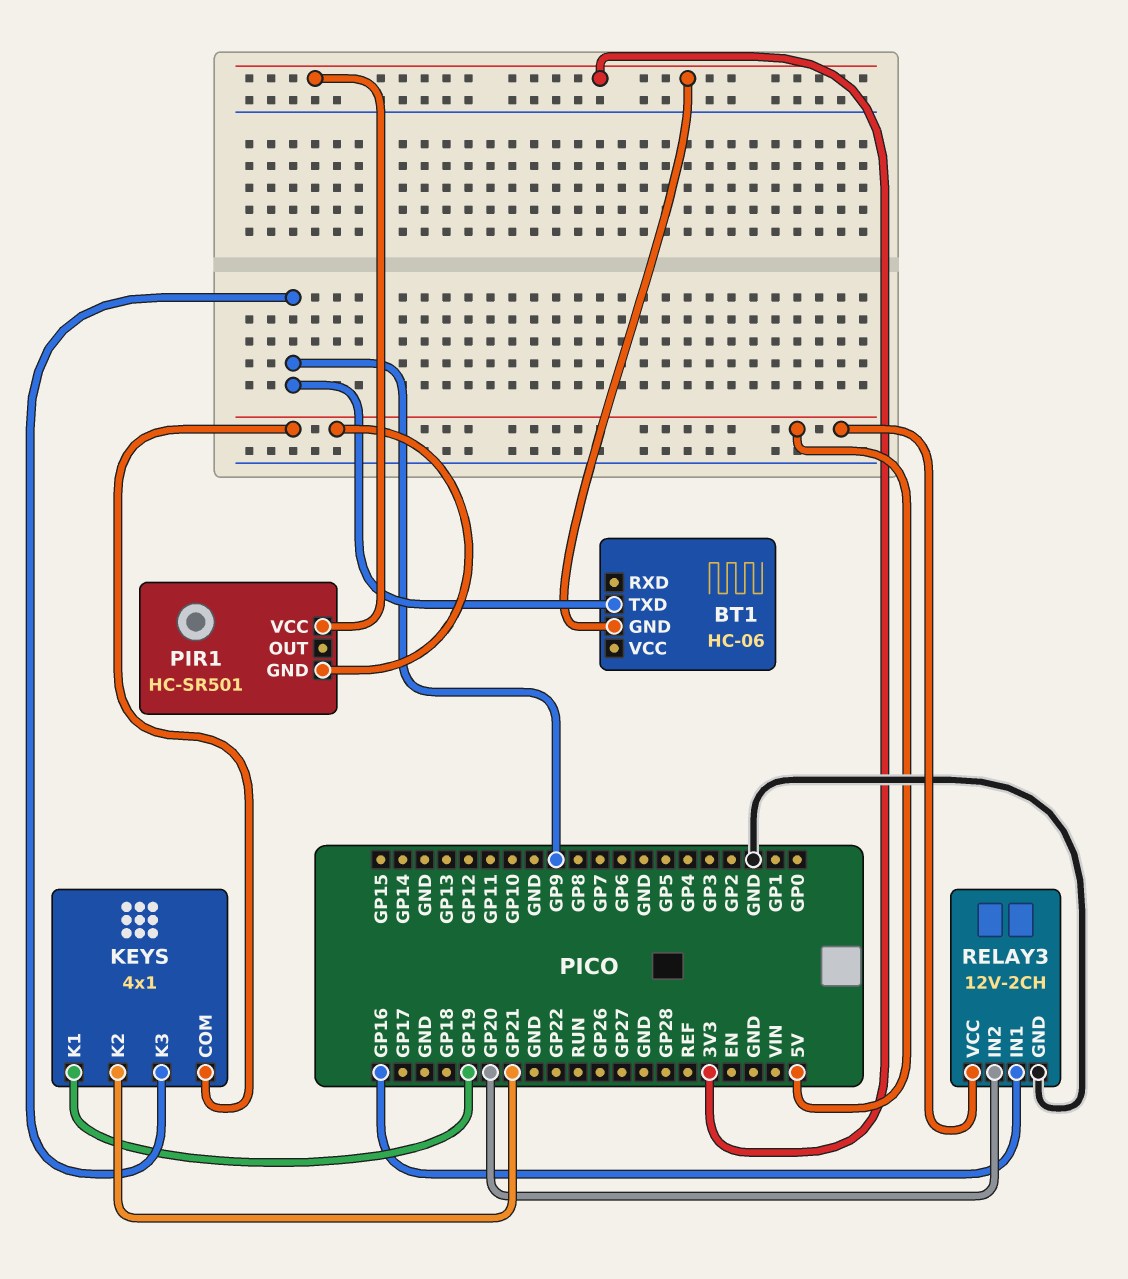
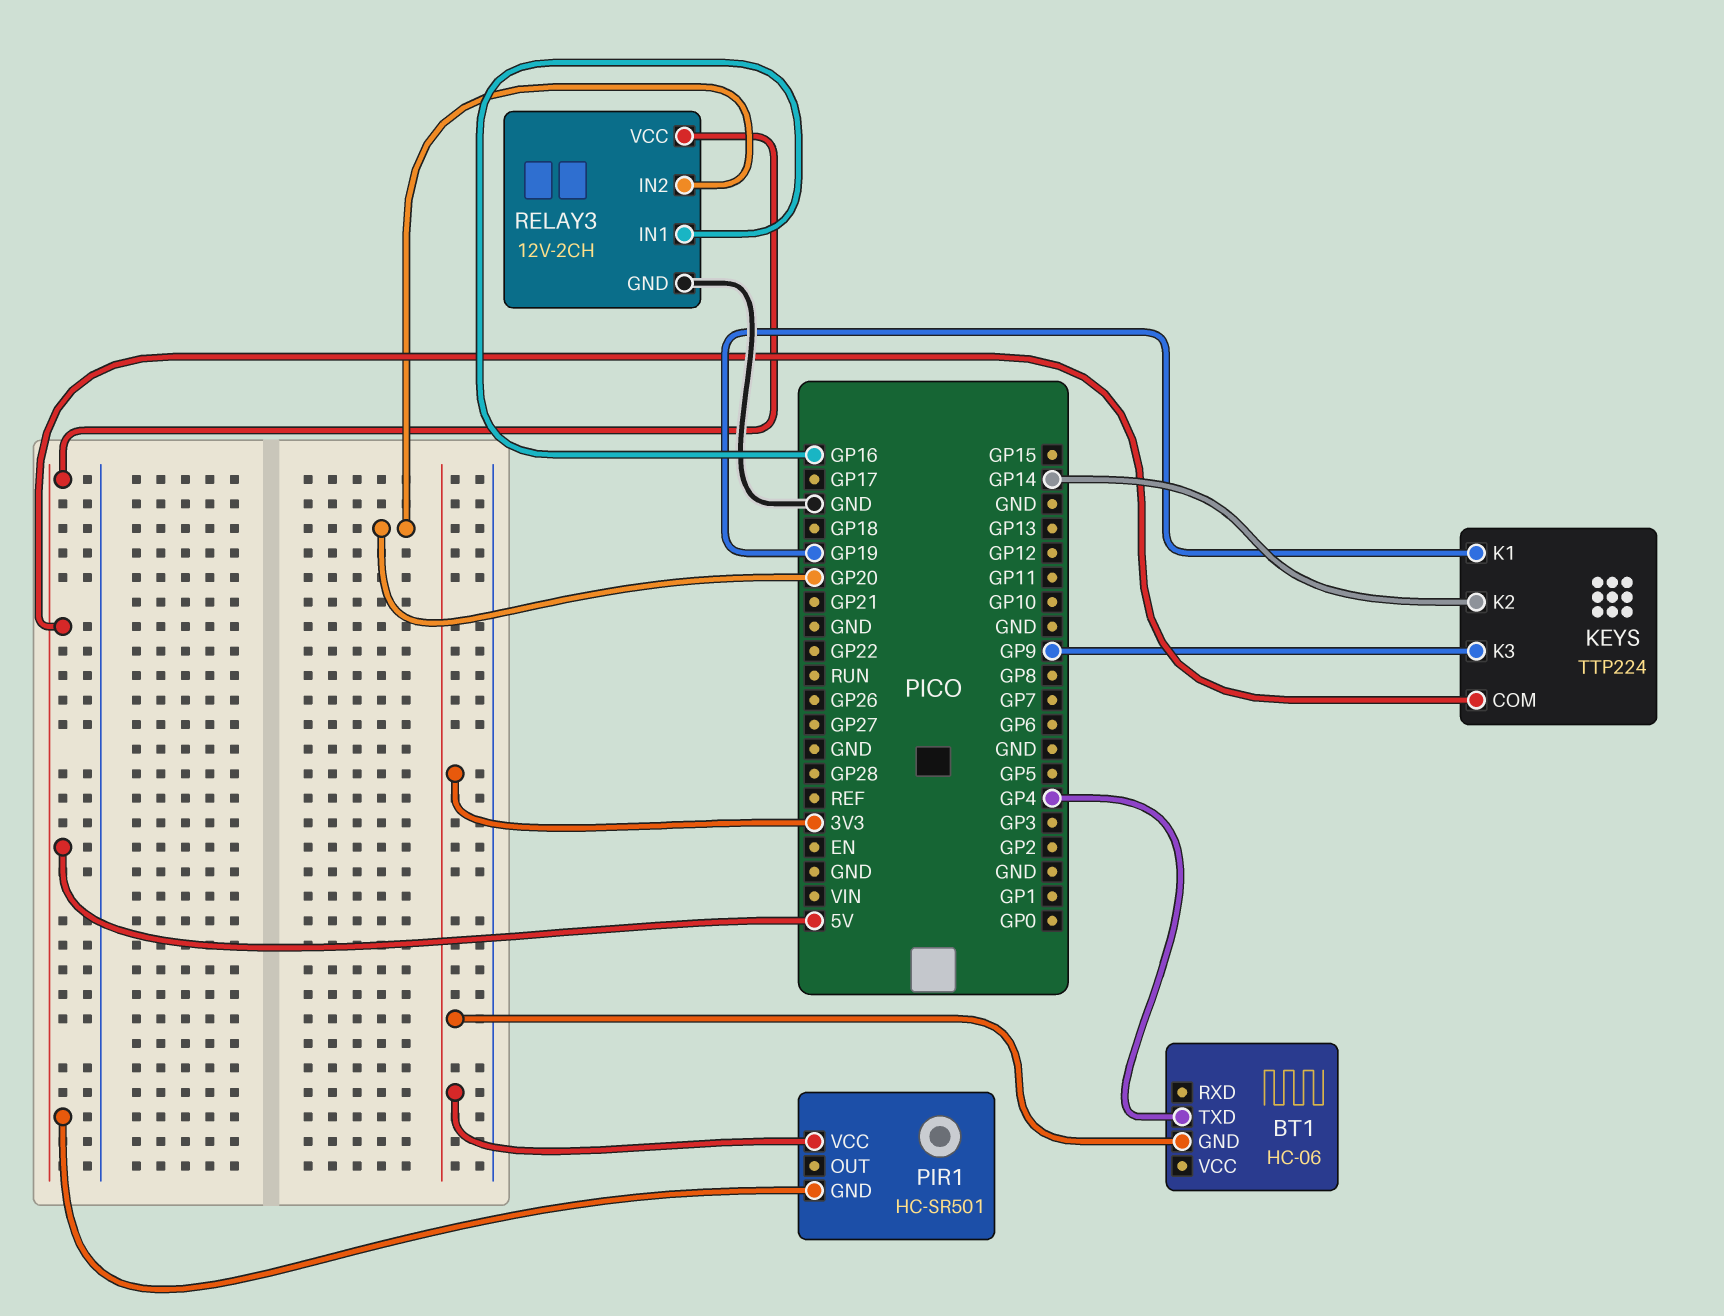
BT1 pin TXD: GP9 -> GP4
KEYS: 4x1 -> TTP224
KEYS pin K2: GP21 -> GP14

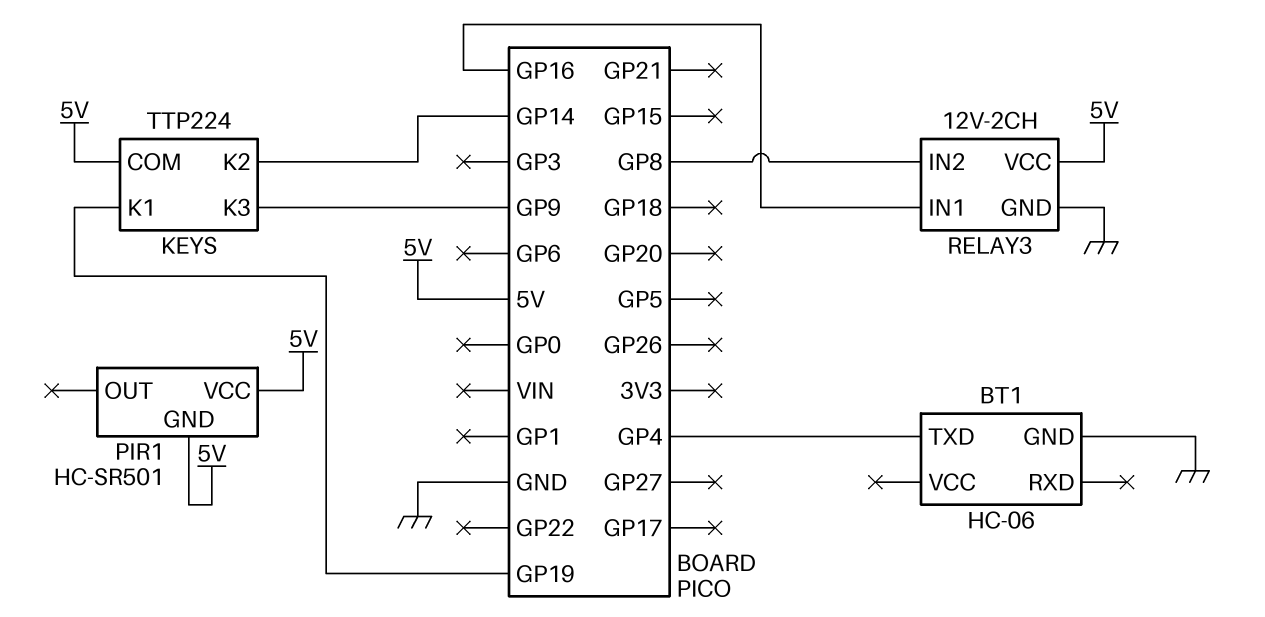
BT1 pin GND: 3V3 -> GND
PIR1 pin VCC: 3V3 -> 5V
RELAY3 pin IN2: GP20 -> GP8

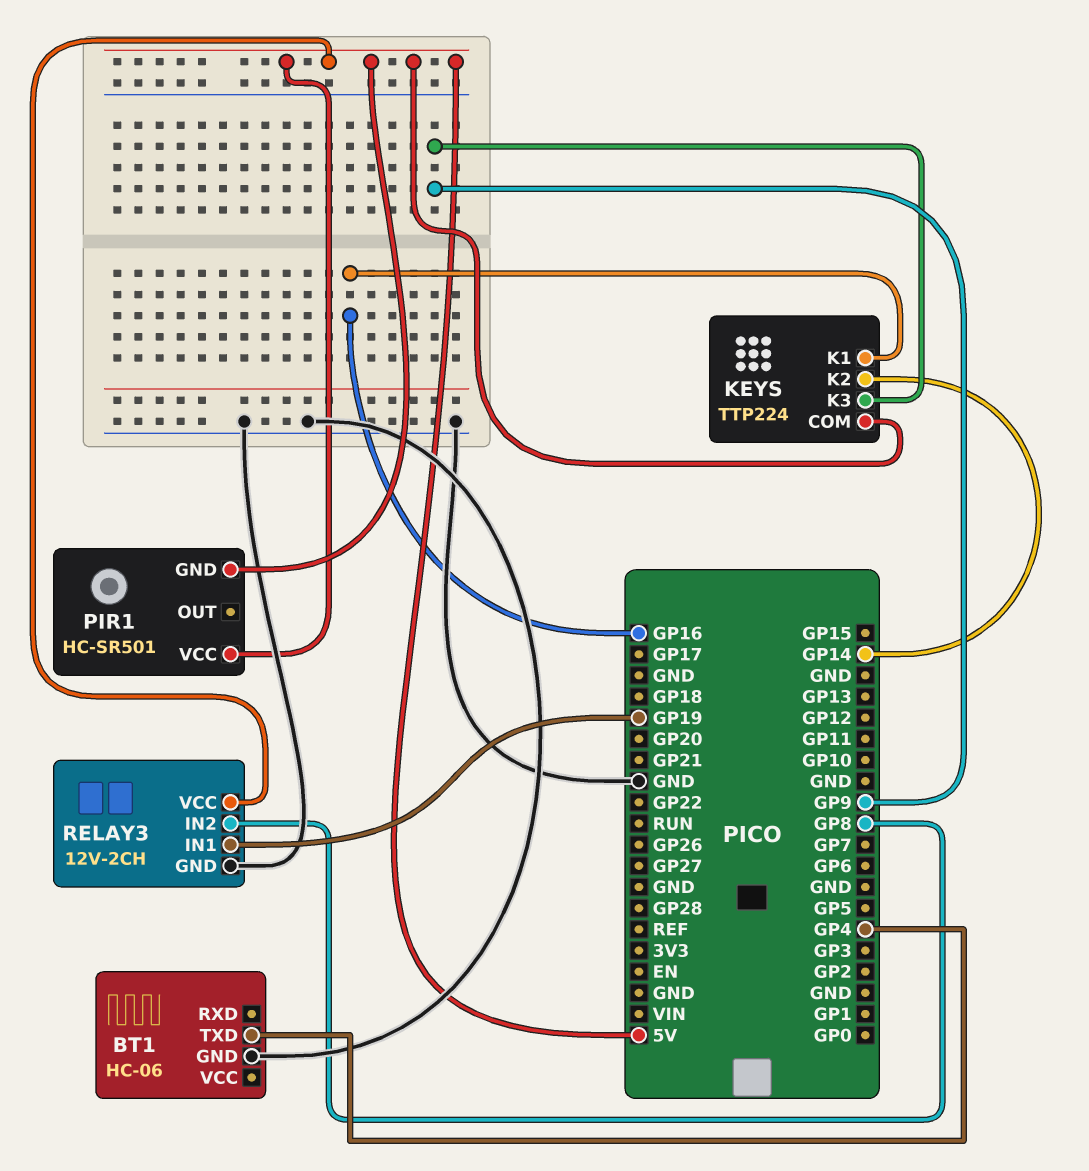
KEYS pin K1: GP19 -> GP16
RELAY3 pin IN1: GP16 -> GP19

